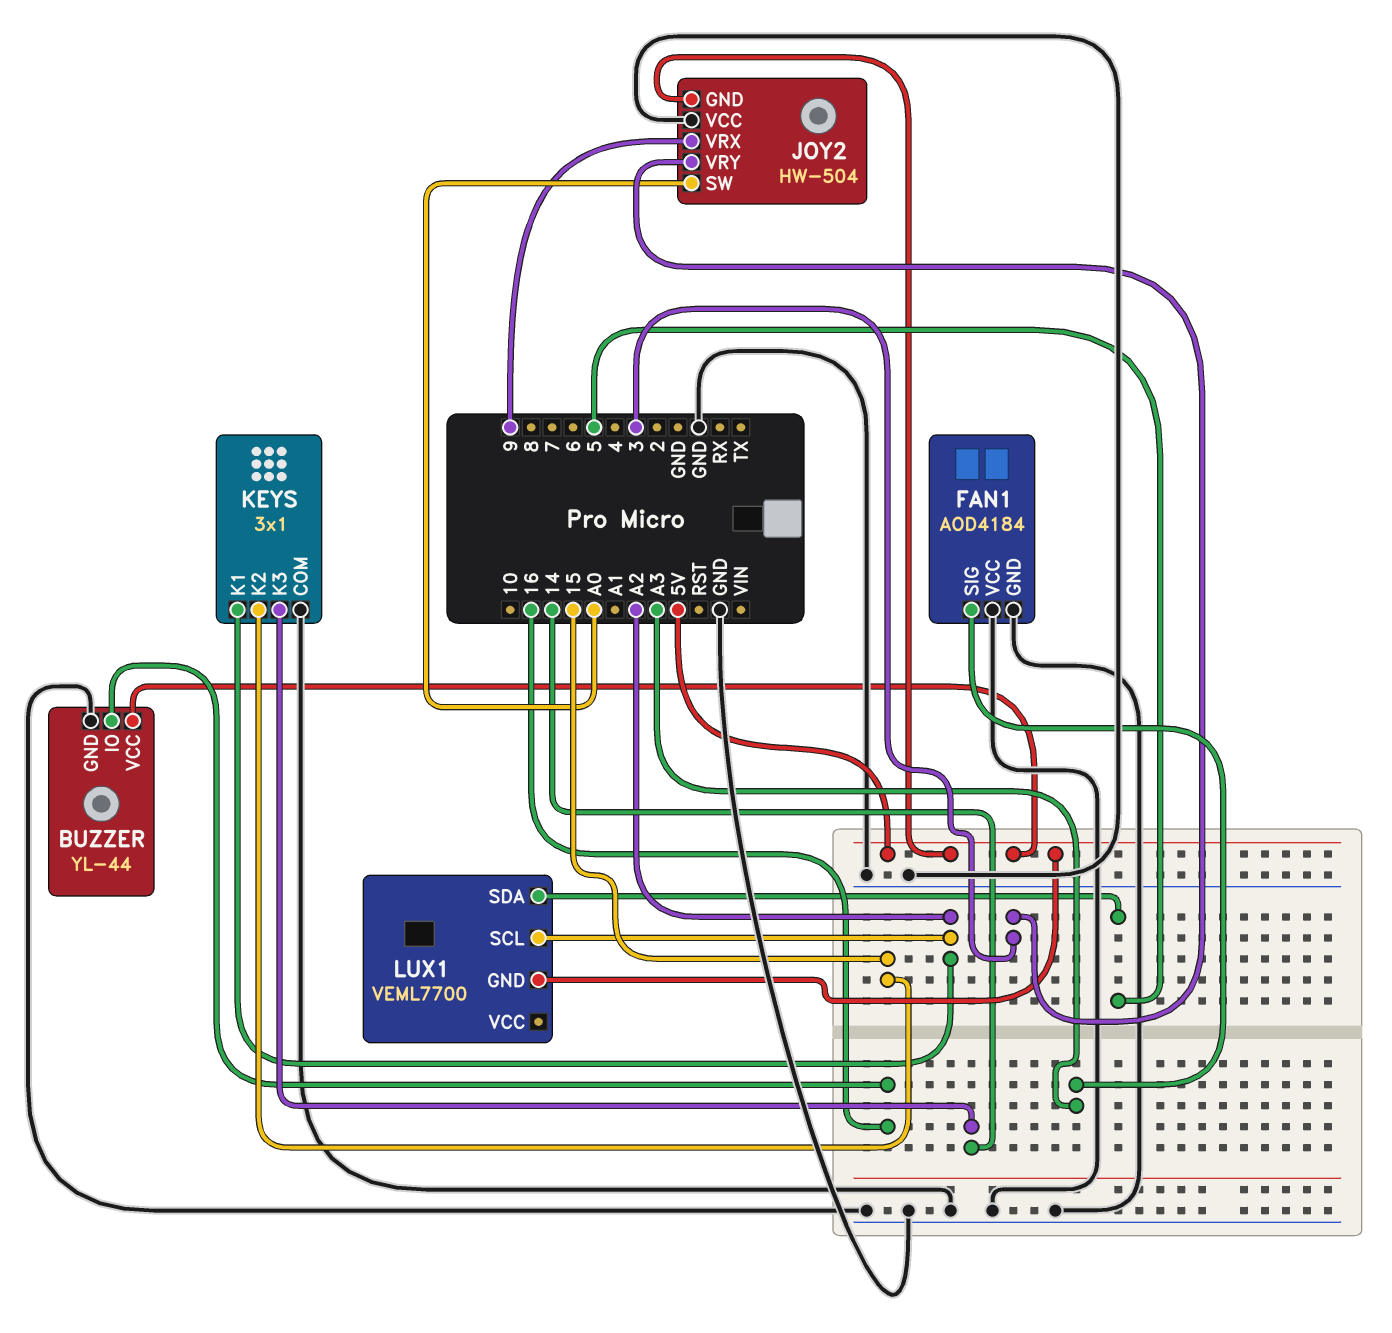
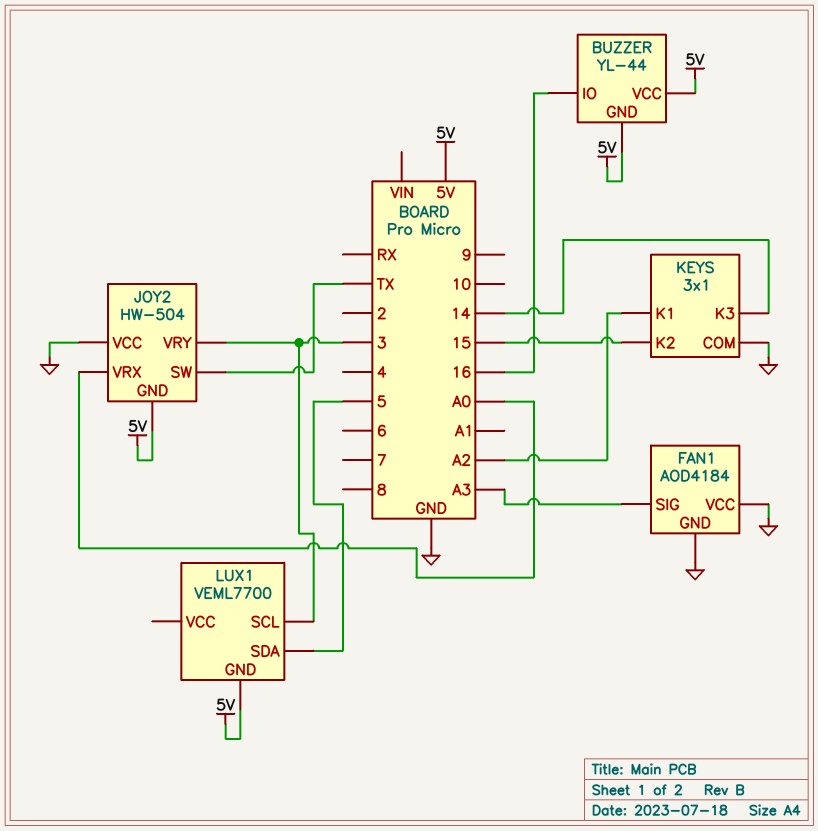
BUZZER pin GND: GND -> 5V
JOY2 pin SW: A0 -> TX
JOY2 pin VRX: 9 -> A0
LUX1 pin SCL: A2 -> 3

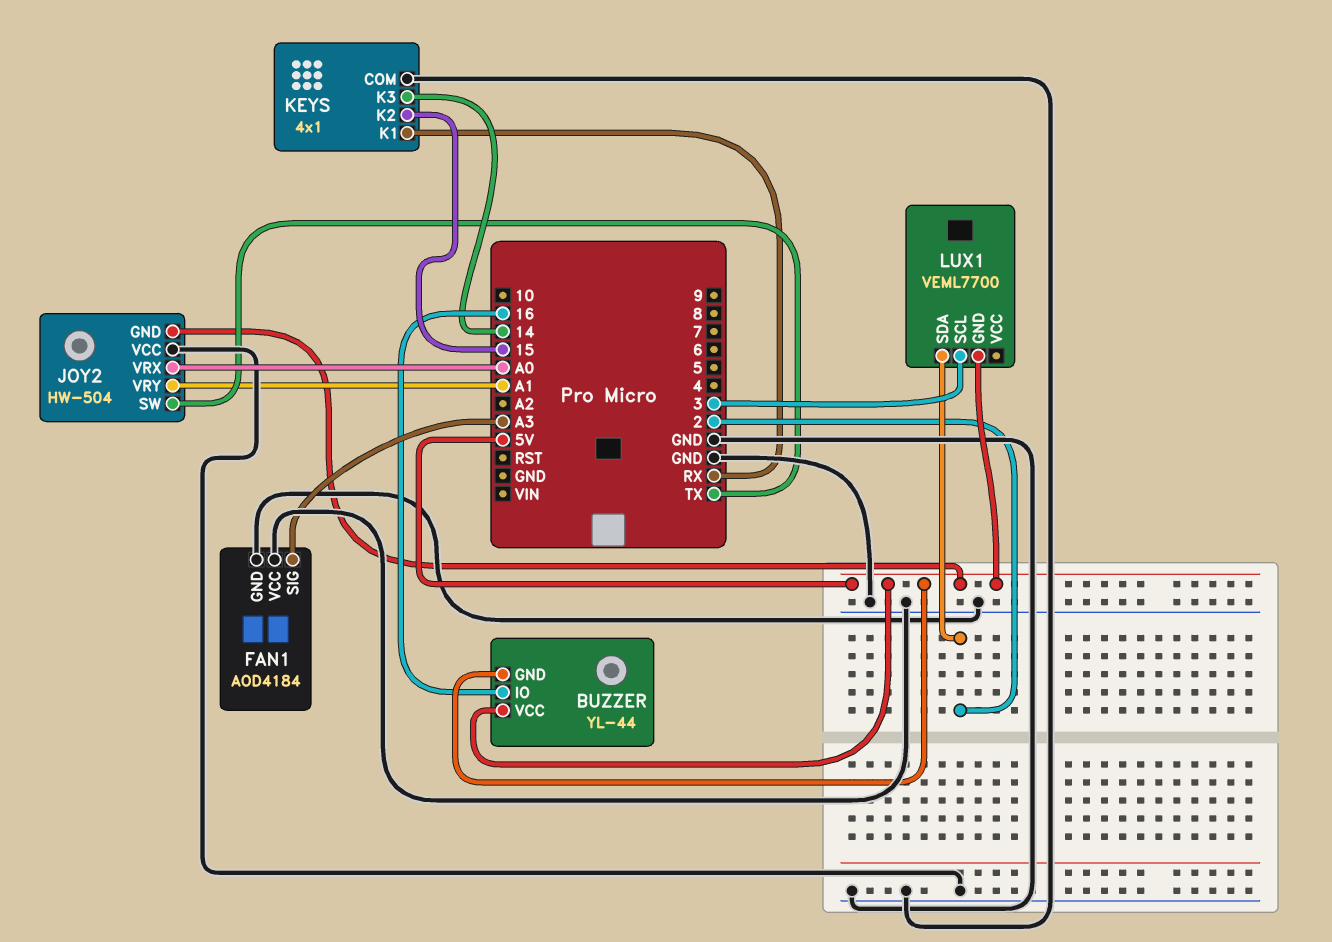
JOY2 pin VRY: 3 -> A1
KEYS: 3x1 -> 4x1
KEYS pin K1: A2 -> RX
LUX1 pin SDA: 5 -> 2

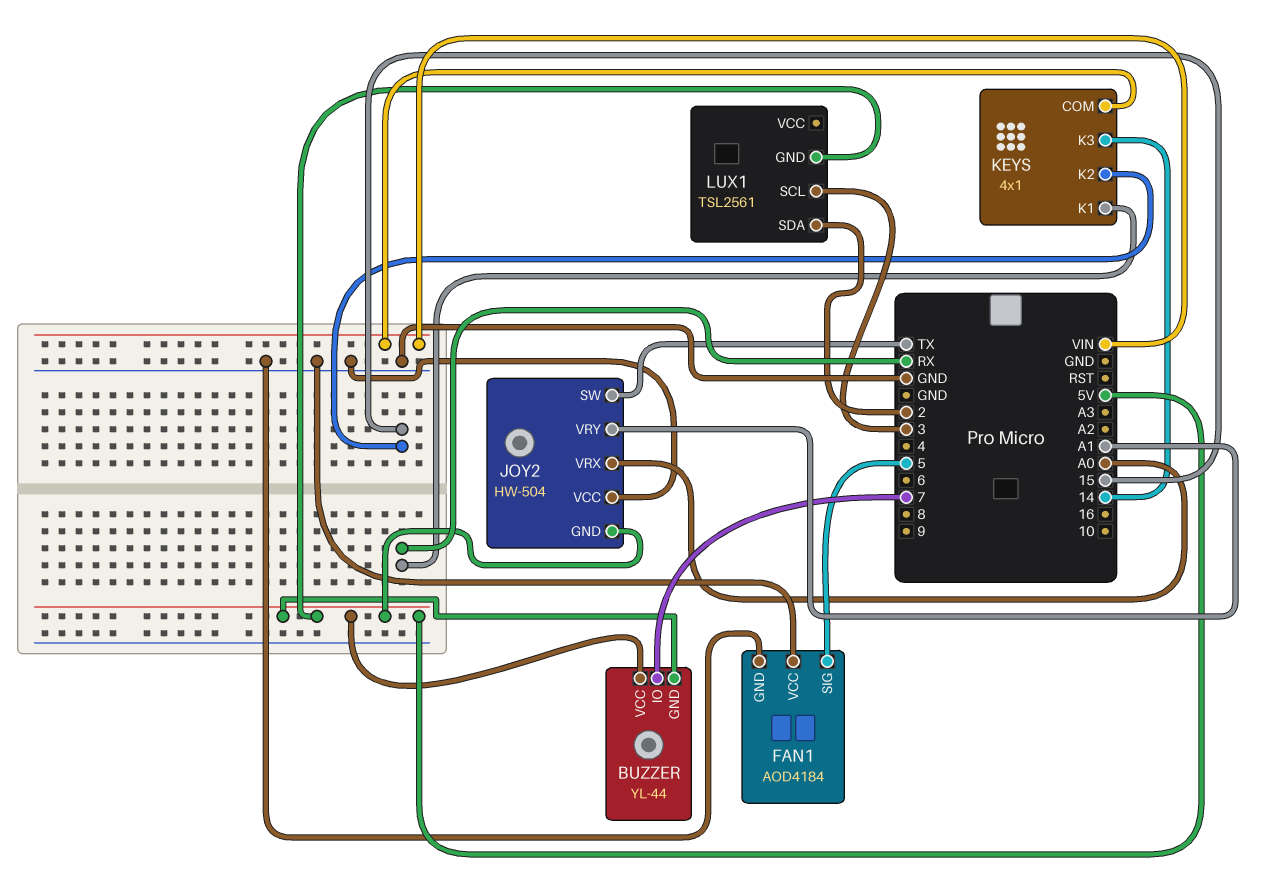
BUZZER pin IO: 16 -> 7
FAN1 pin SIG: A3 -> 5
KEYS pin COM: GND -> VIN
LUX1: VEML7700 -> TSL2561

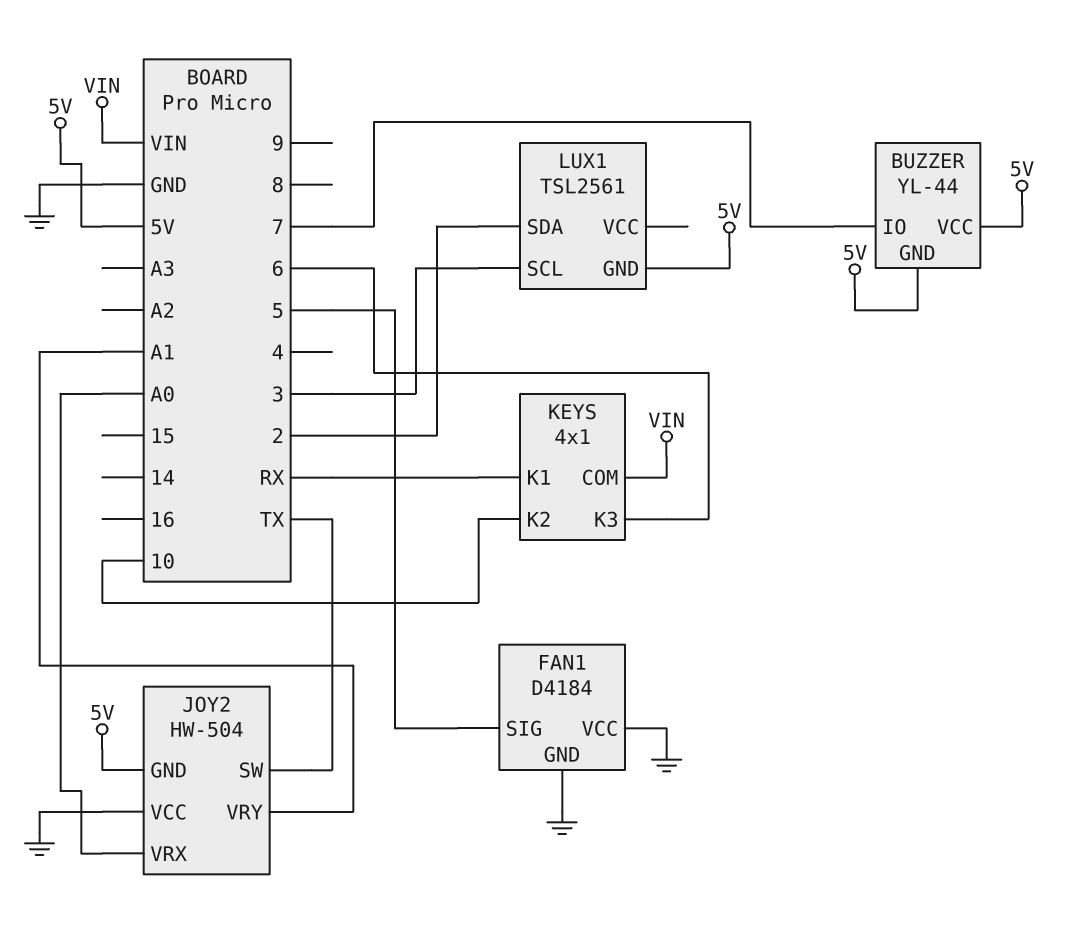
FAN1: AOD4184 -> D4184
KEYS pin K2: 15 -> 10
KEYS pin K3: 14 -> 6

